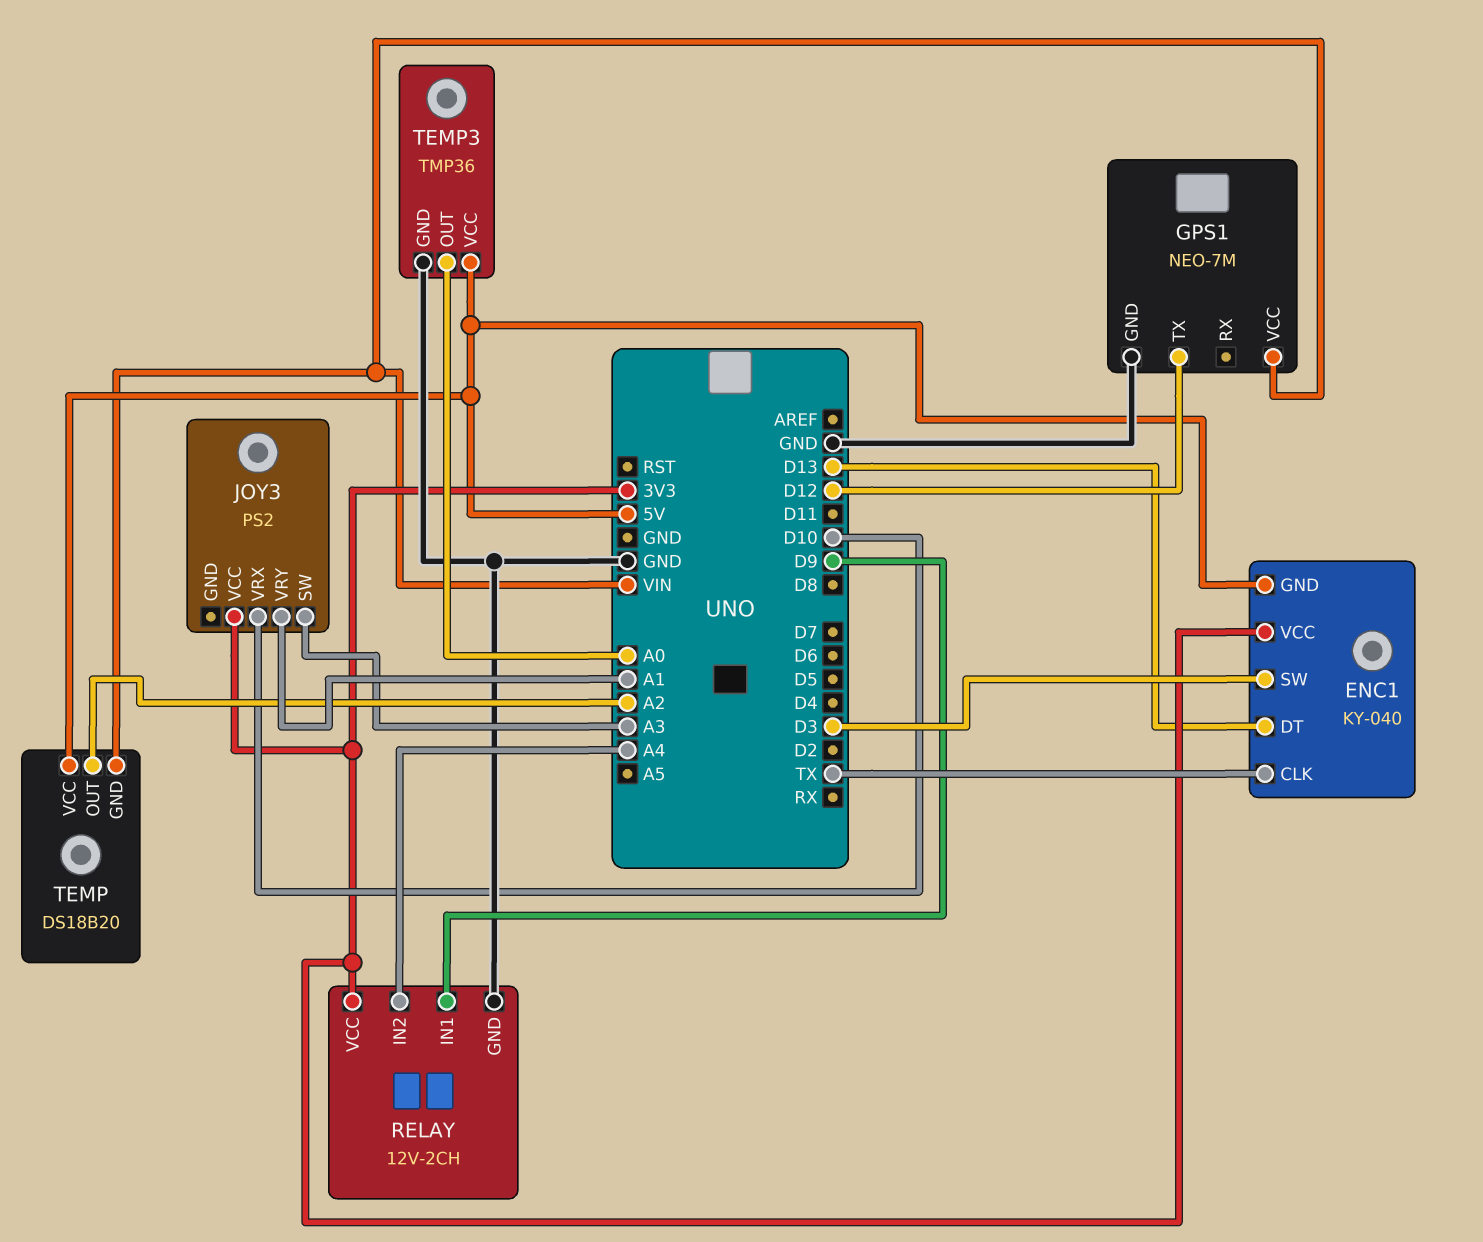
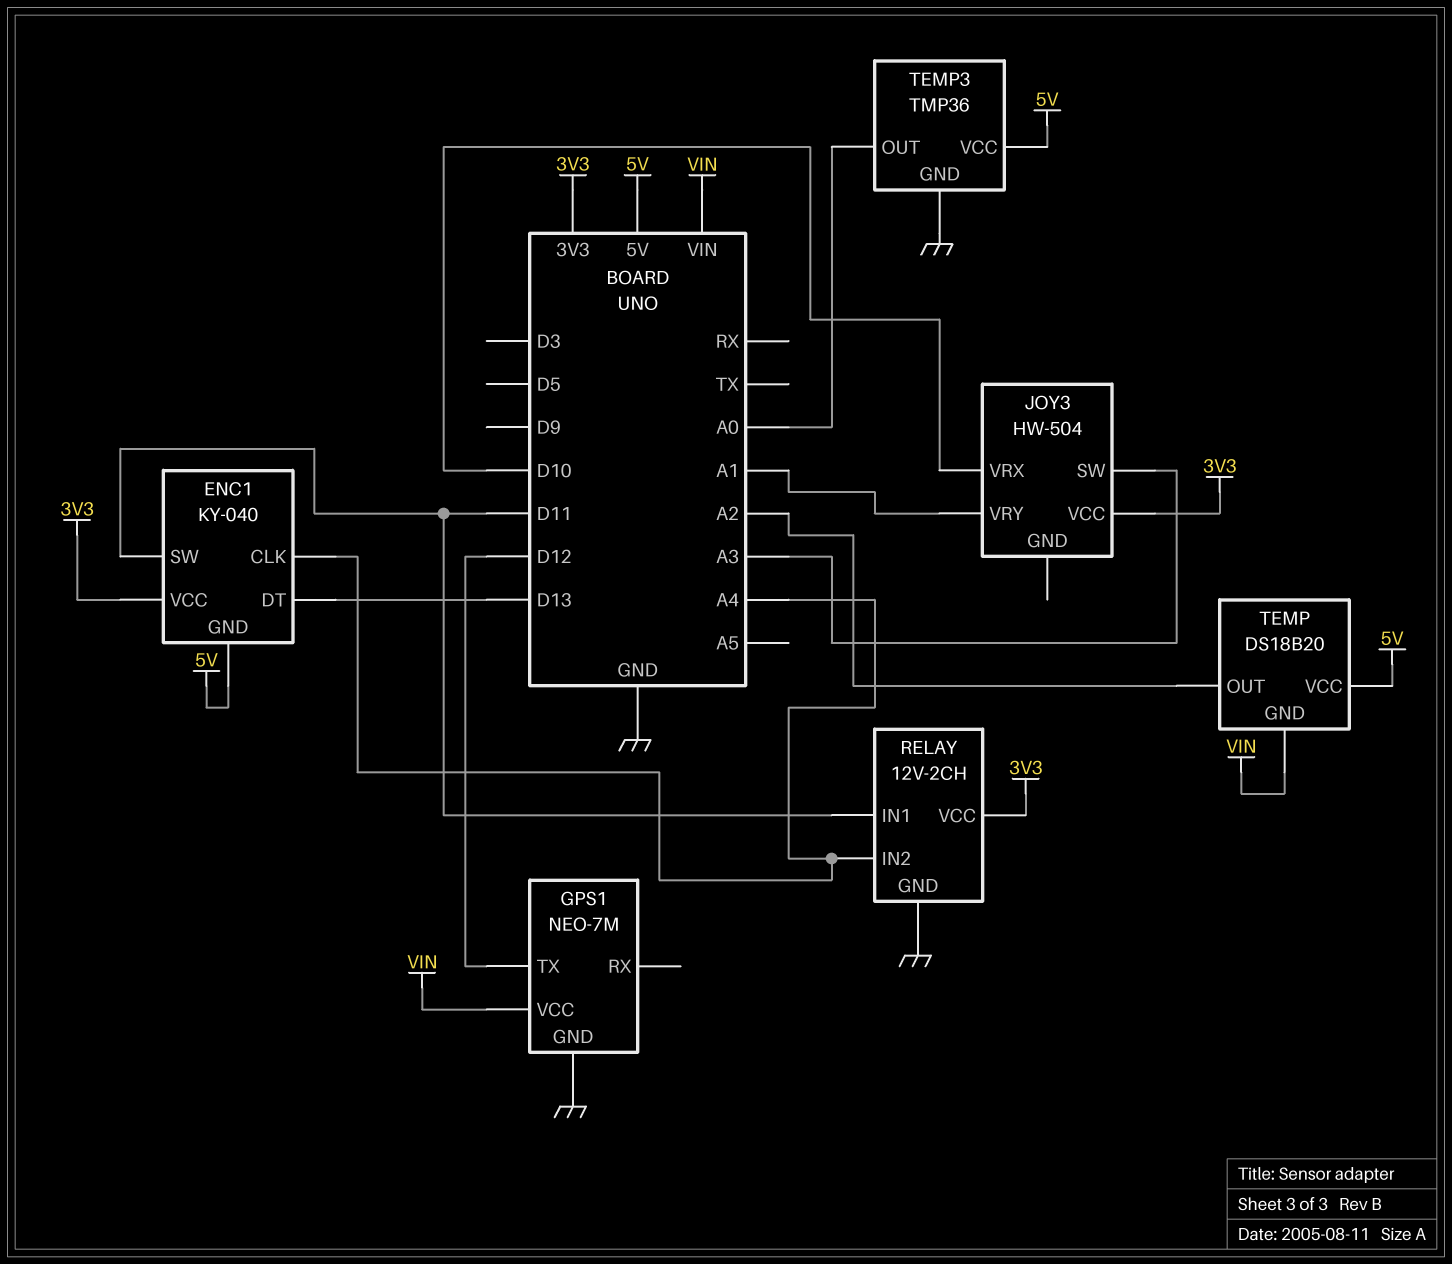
ENC1 pin CLK: TX -> A4
ENC1 pin SW: D3 -> D11
JOY3: PS2 -> HW-504
RELAY pin IN1: D9 -> D11

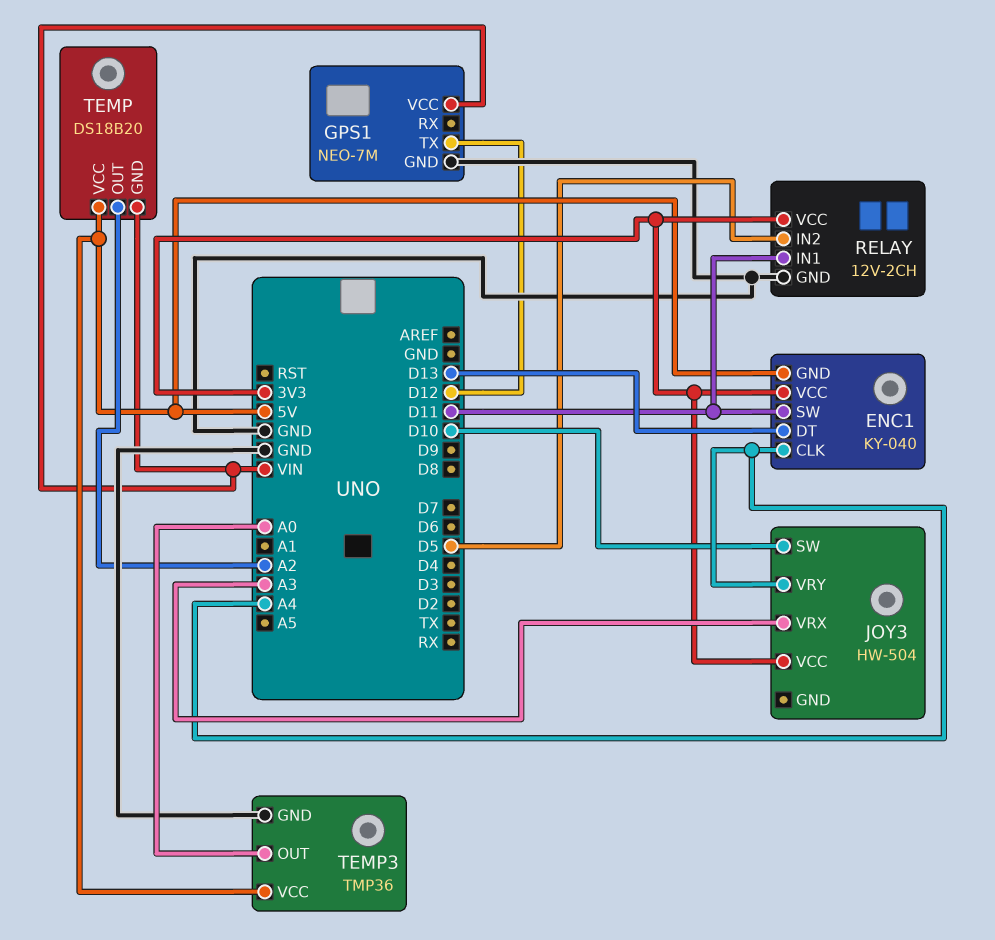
JOY3 pin SW: A3 -> D10
JOY3 pin VRX: D10 -> A3
JOY3 pin VRY: A1 -> A4
RELAY pin IN2: A4 -> D5

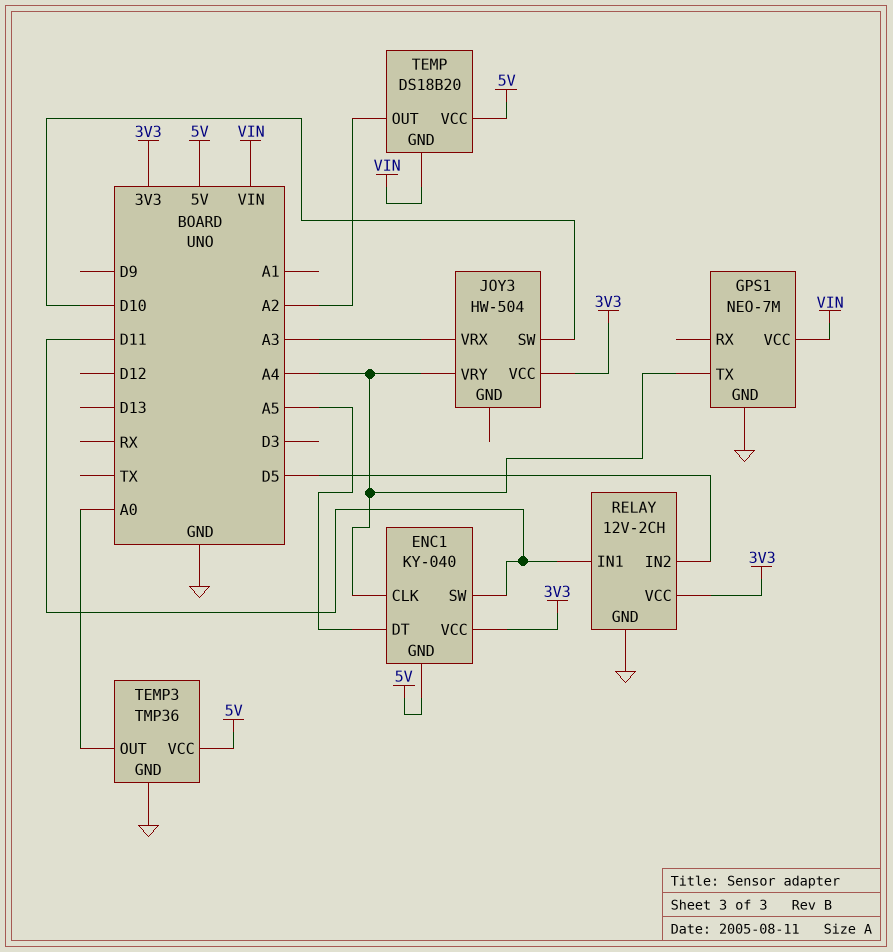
ENC1 pin DT: D13 -> A5
GPS1 pin TX: D12 -> A4

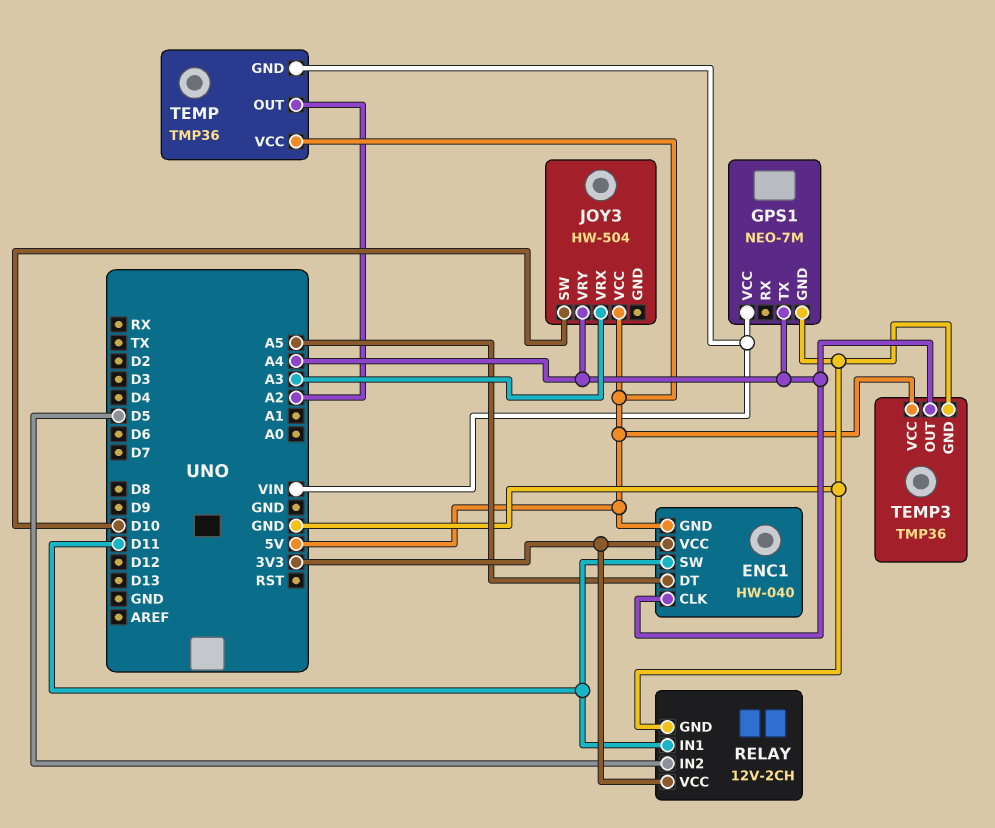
ENC1: KY-040 -> HW-040
JOY3 pin VCC: 3V3 -> 5V
TEMP: DS18B20 -> TMP36
TEMP3 pin OUT: A0 -> A4

